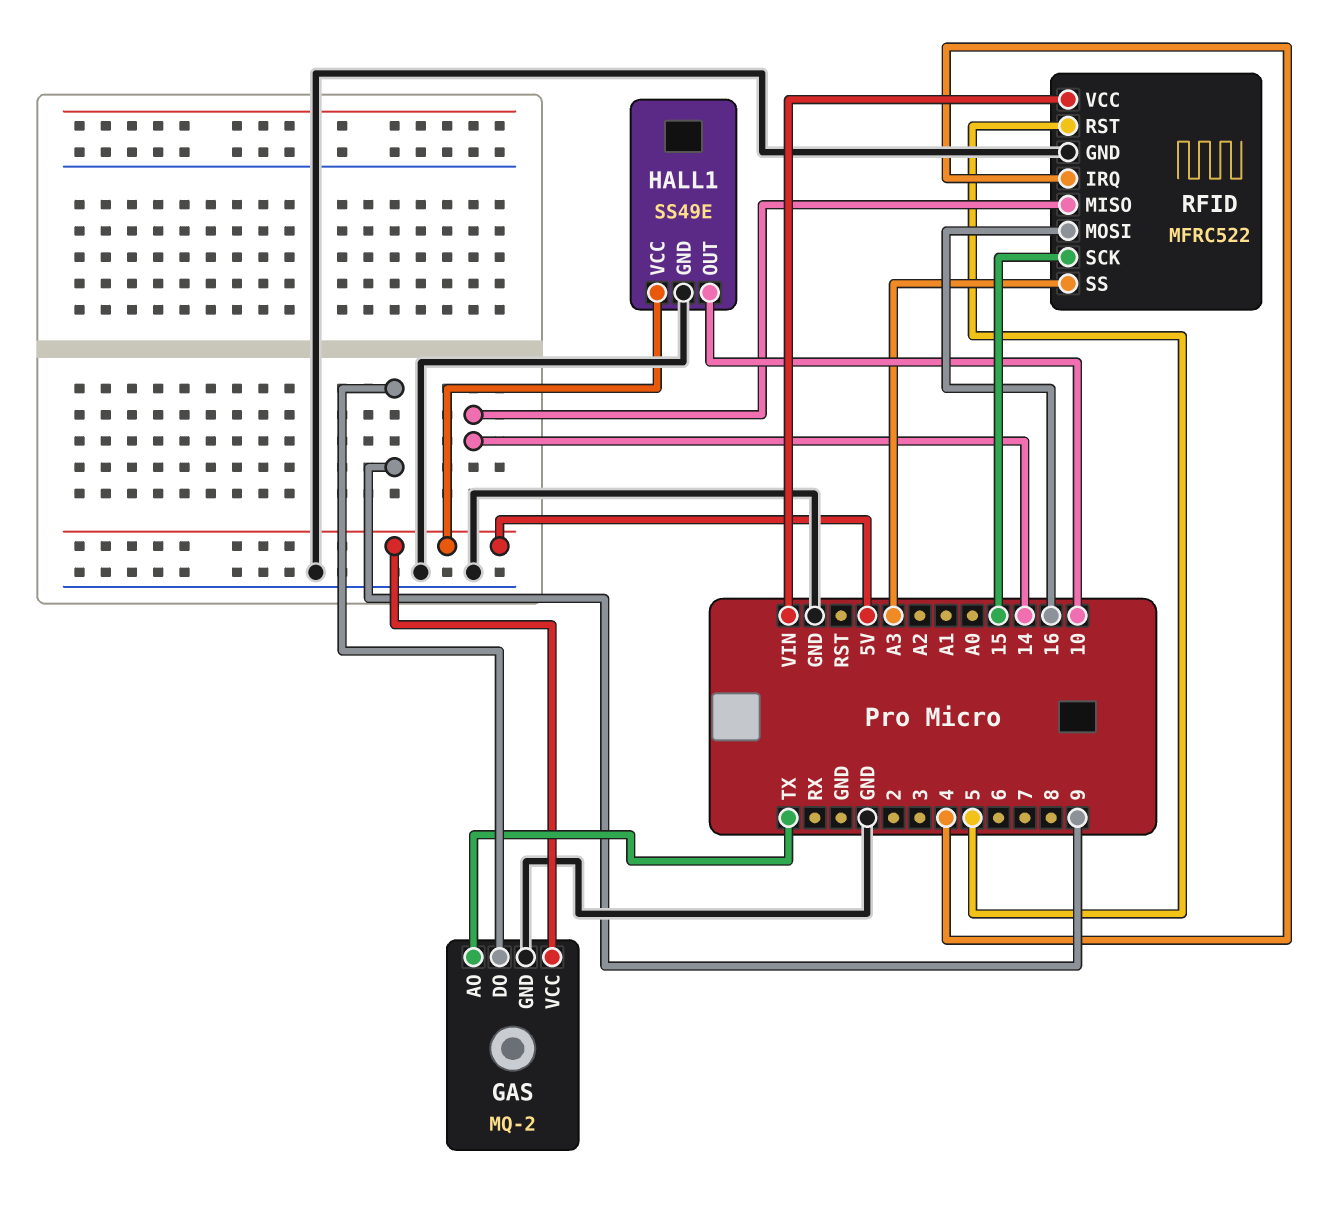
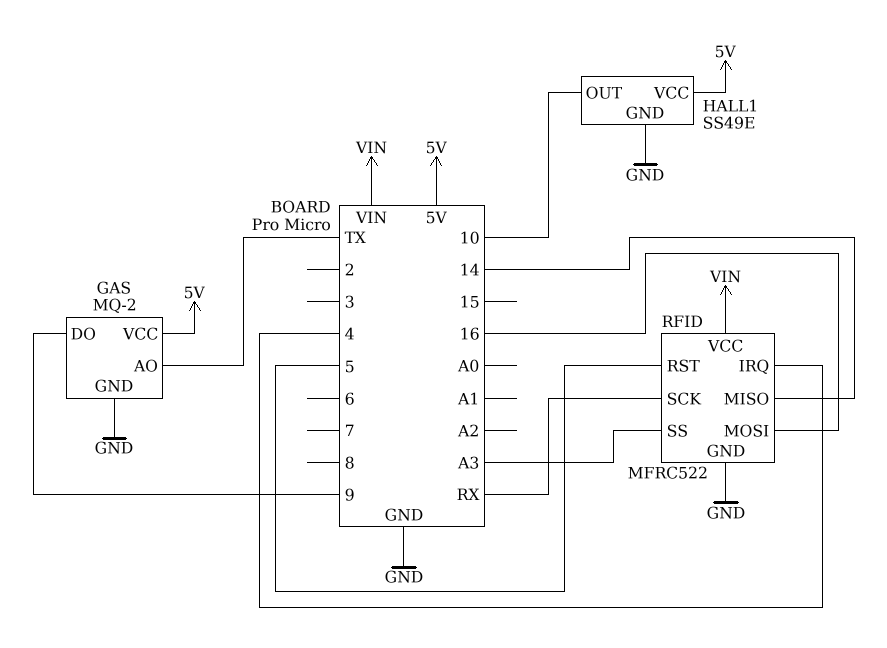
RFID pin SCK: 15 -> RX

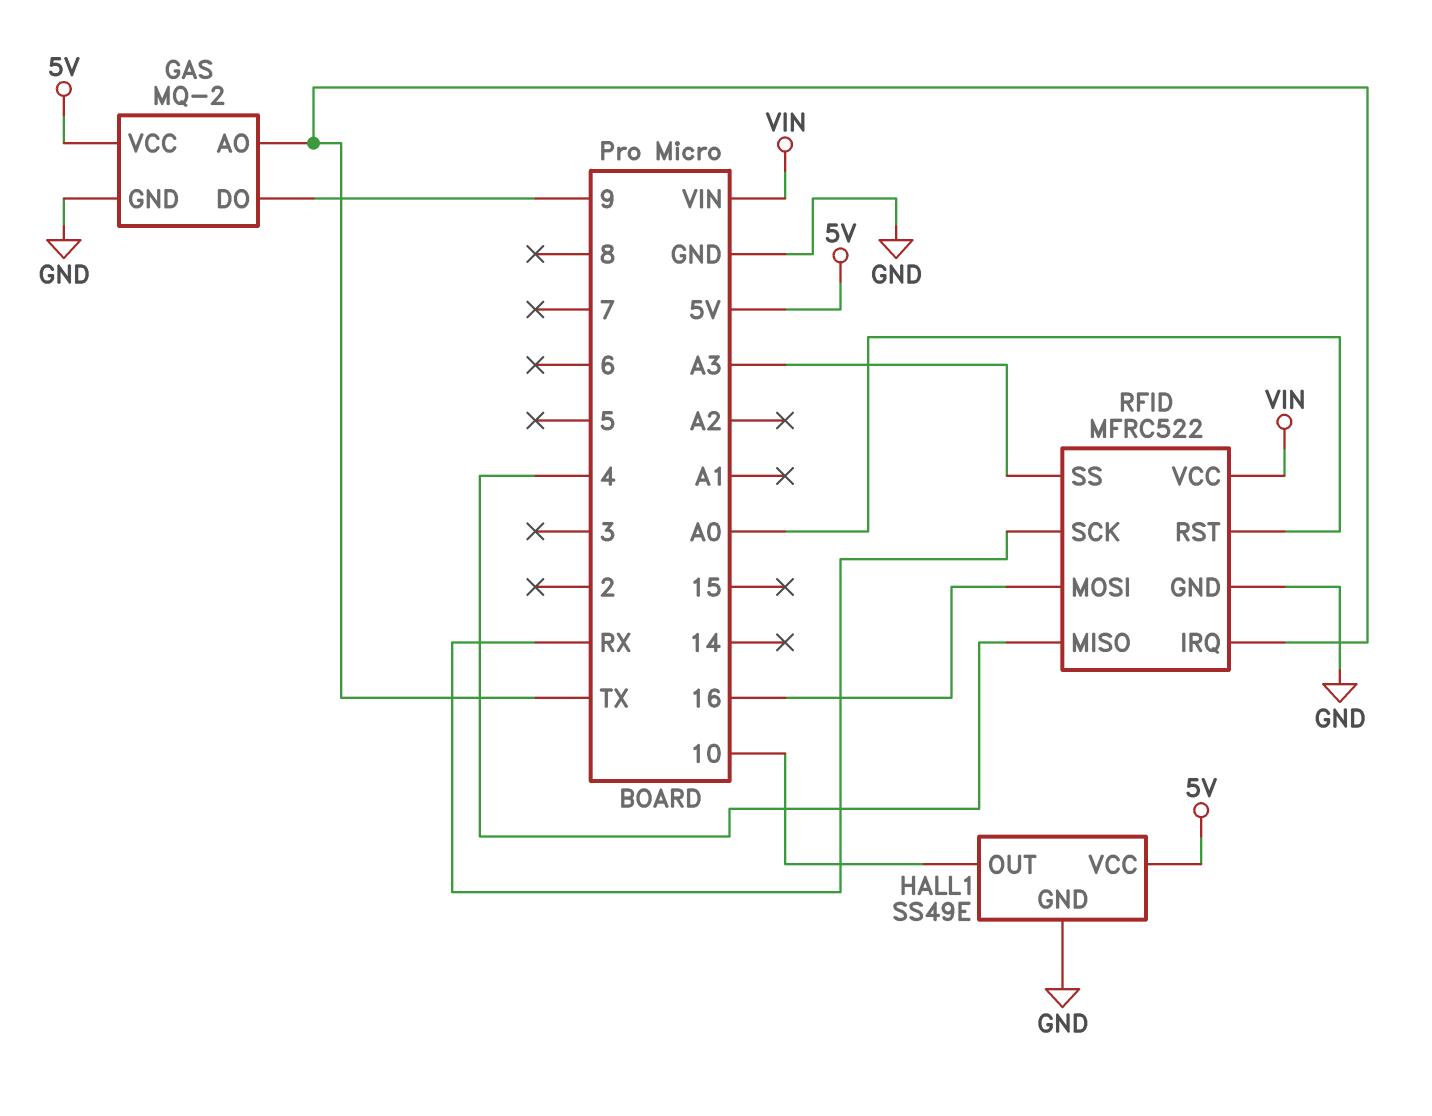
RFID pin IRQ: 4 -> TX
RFID pin MISO: 14 -> 4
RFID pin RST: 5 -> A0

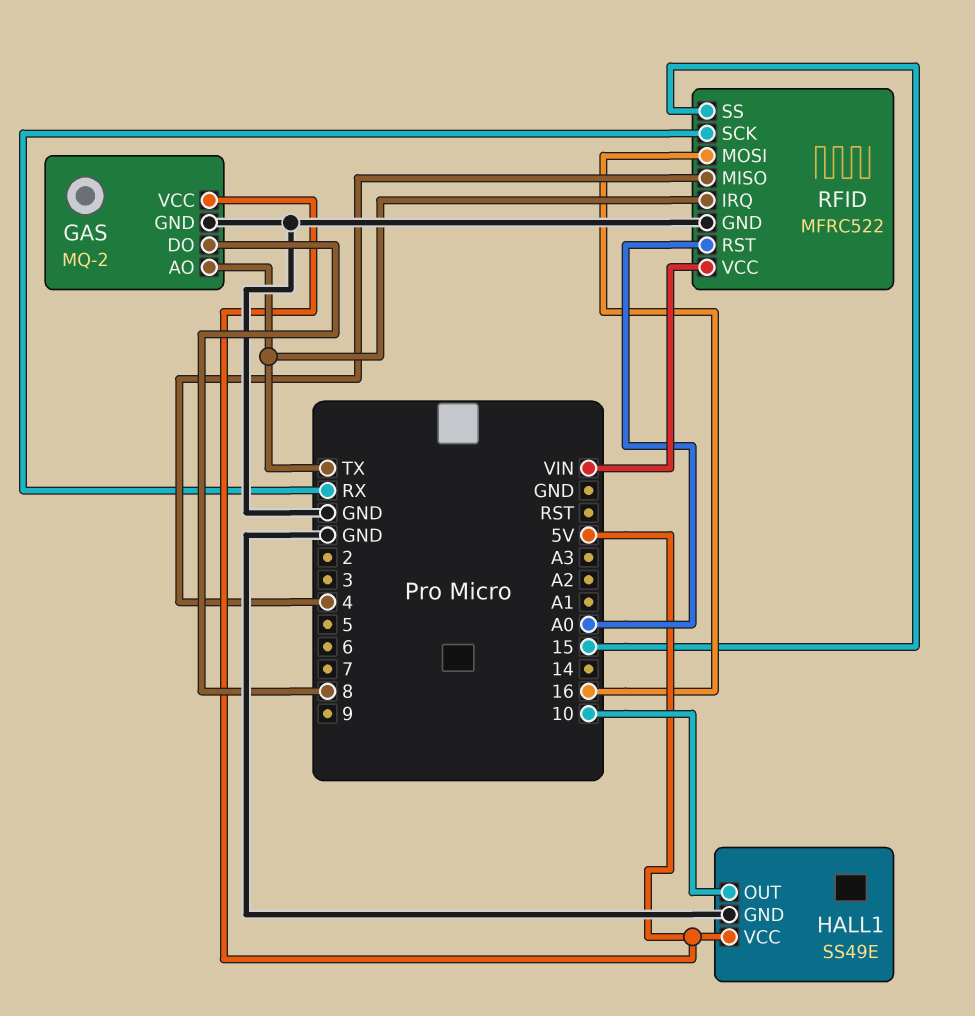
GAS pin DO: 9 -> 8
RFID pin SS: A3 -> 15

